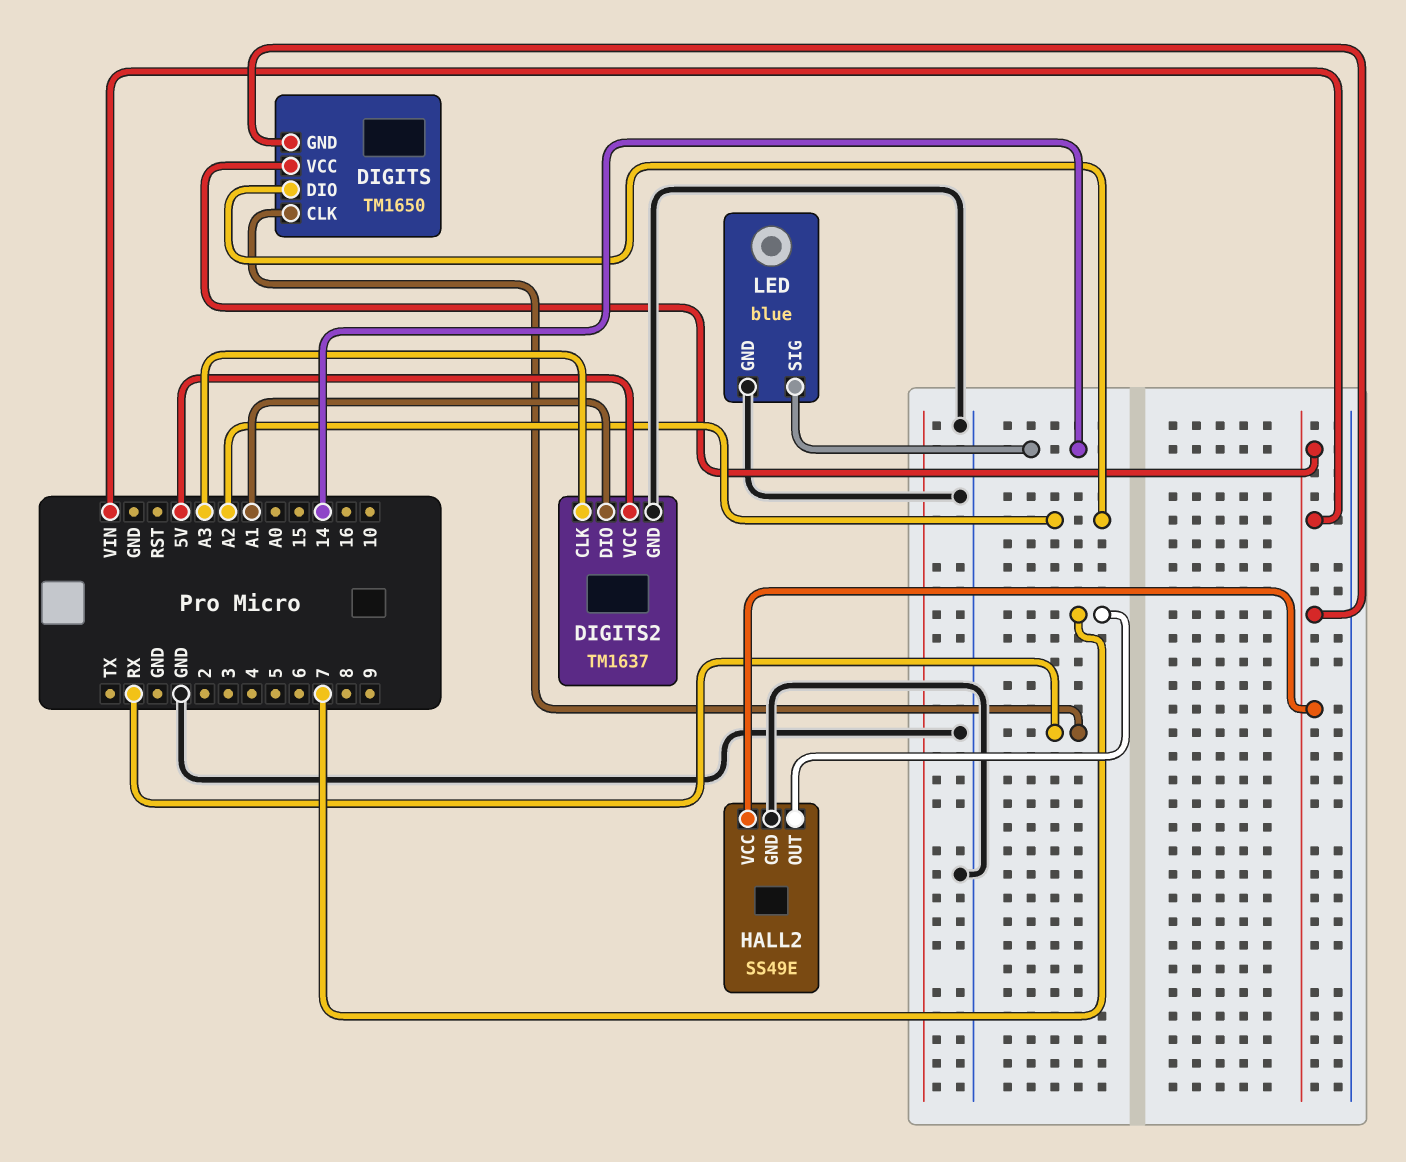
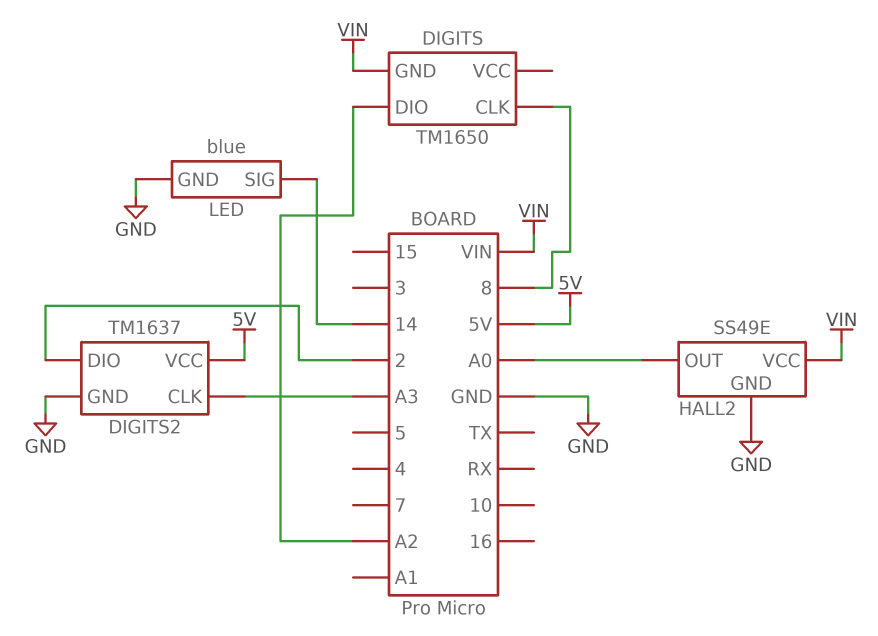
DIGITS pin CLK: RX -> 8
DIGITS pin VCC: VIN -> none
DIGITS2 pin DIO: A1 -> 2
HALL2 pin OUT: 7 -> A0

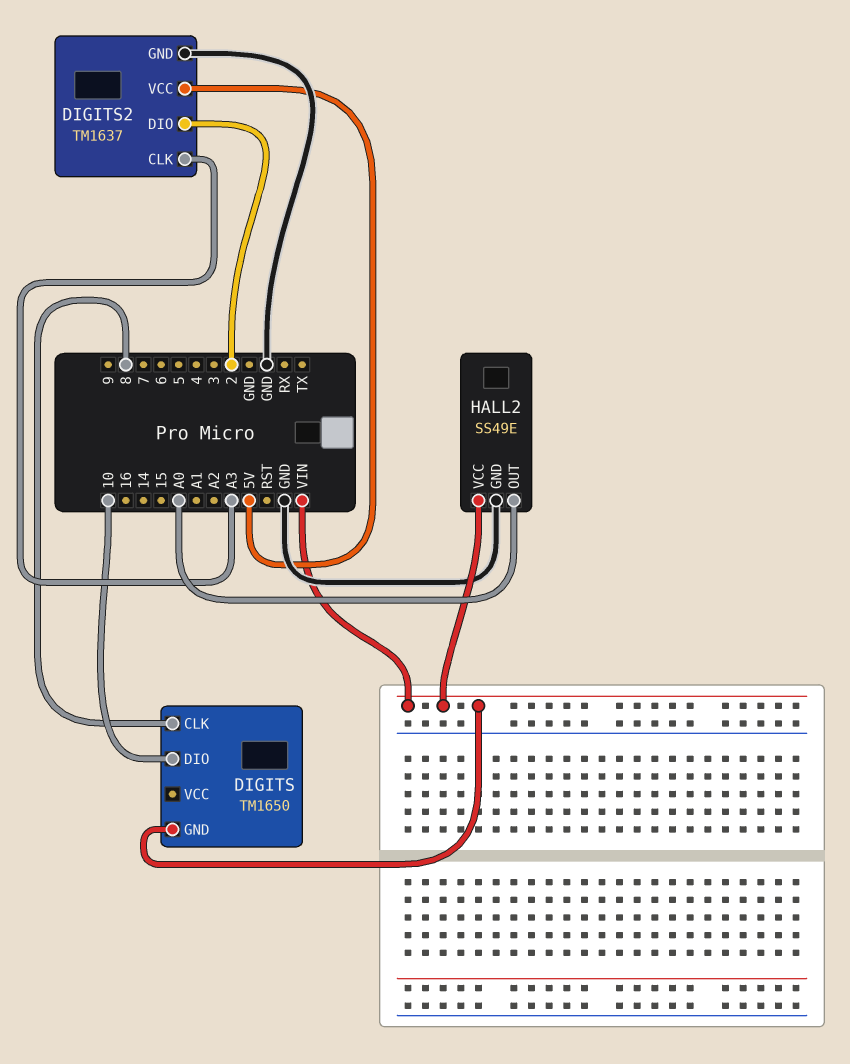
DIGITS pin DIO: A2 -> 10
LED: blue -> none
LED pin GND: GND -> none
LED pin SIG: 14 -> none

